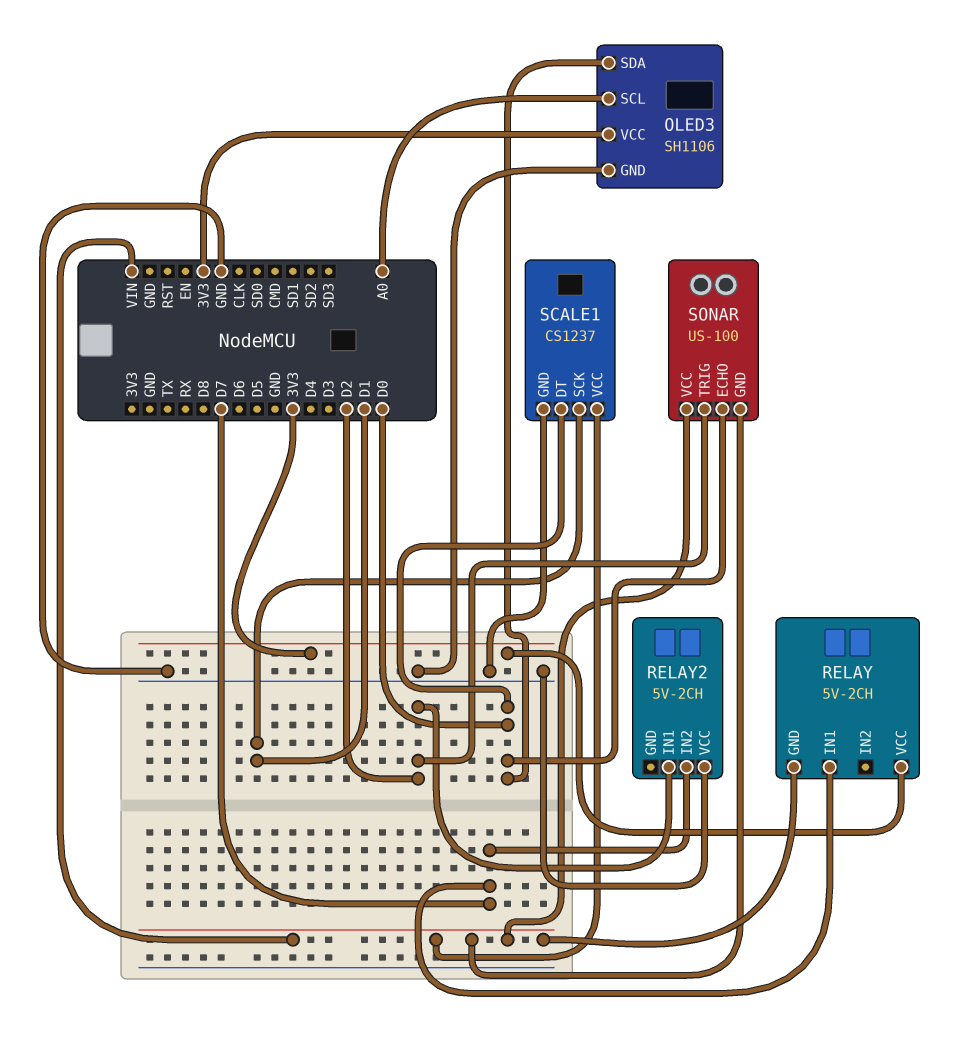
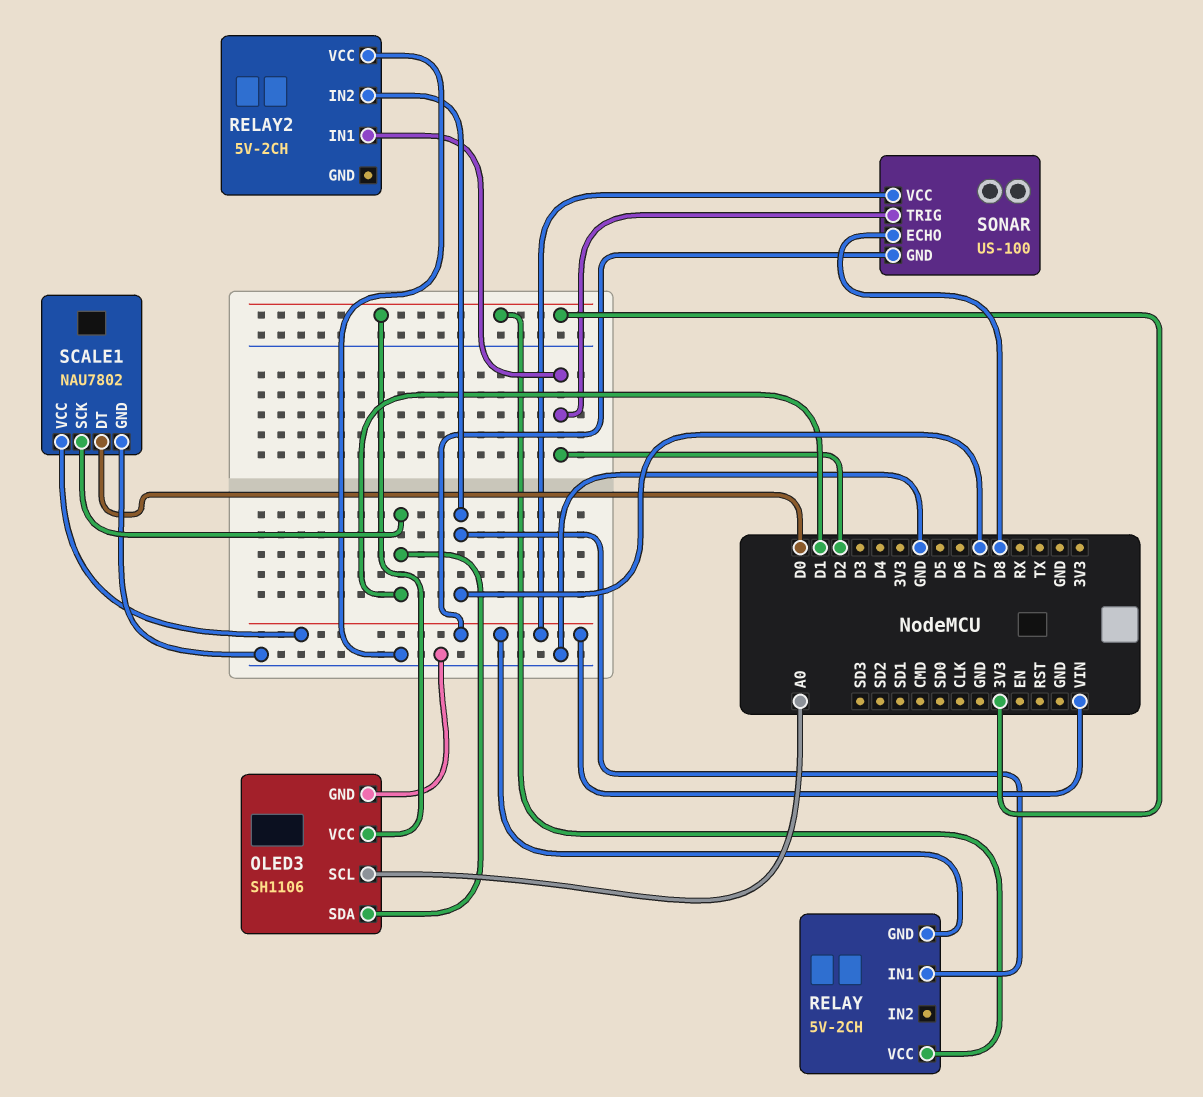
OLED3 pin SDA: D0 -> D1
SCALE1: CS1237 -> NAU7802
SONAR pin ECHO: D0 -> D8

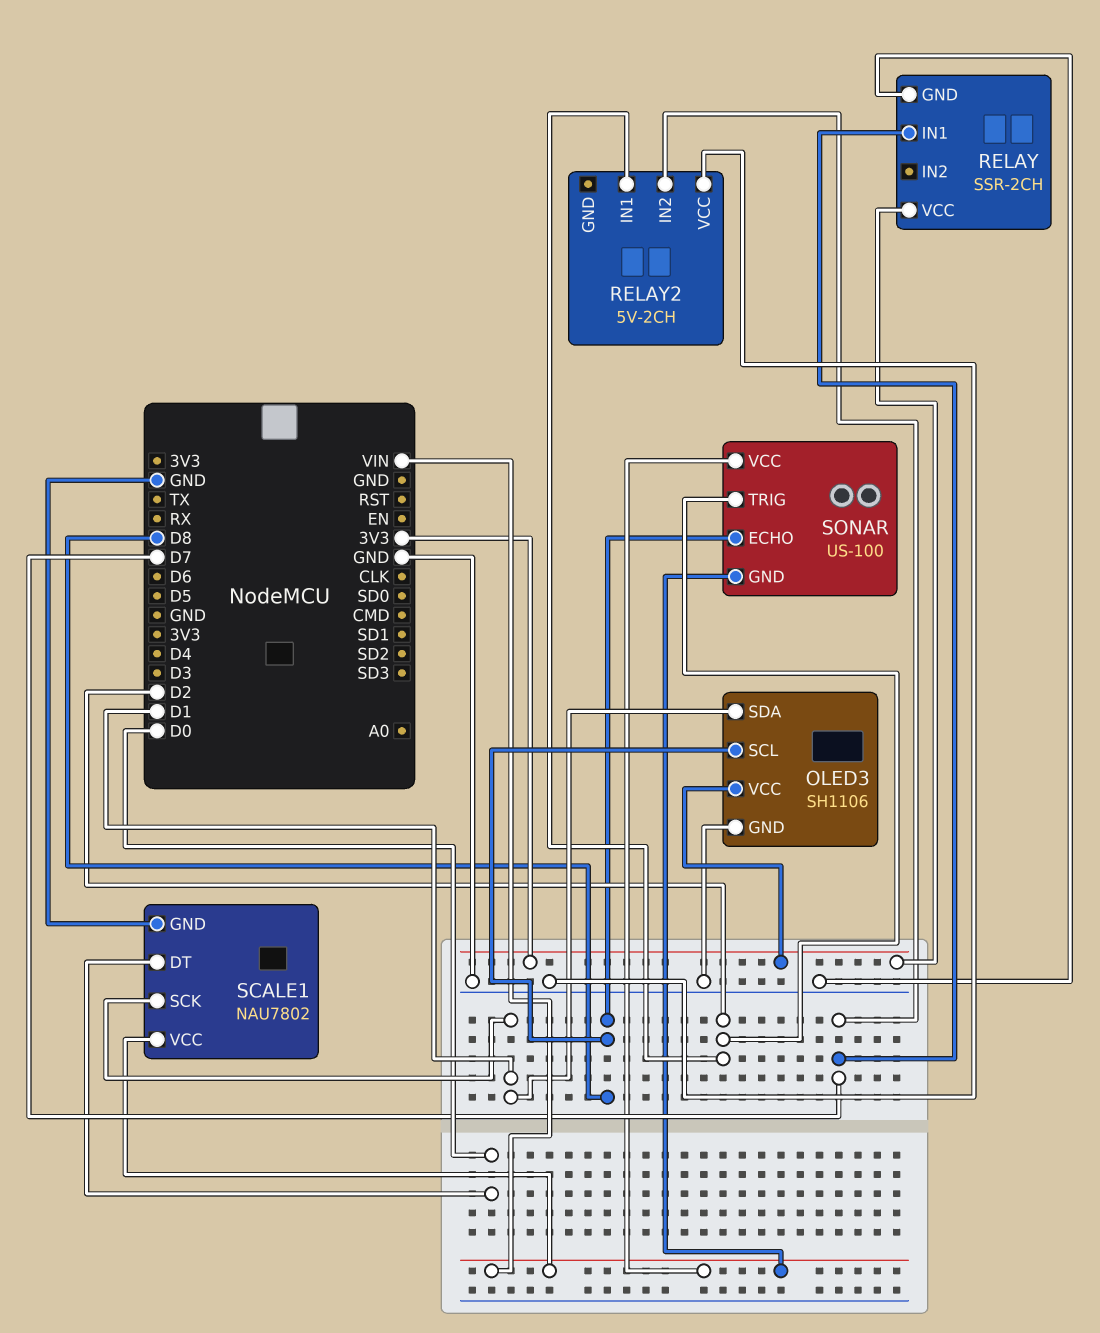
OLED3 pin SCL: A0 -> D8
RELAY: 5V-2CH -> SSR-2CH
RELAY pin GND: VIN -> GND

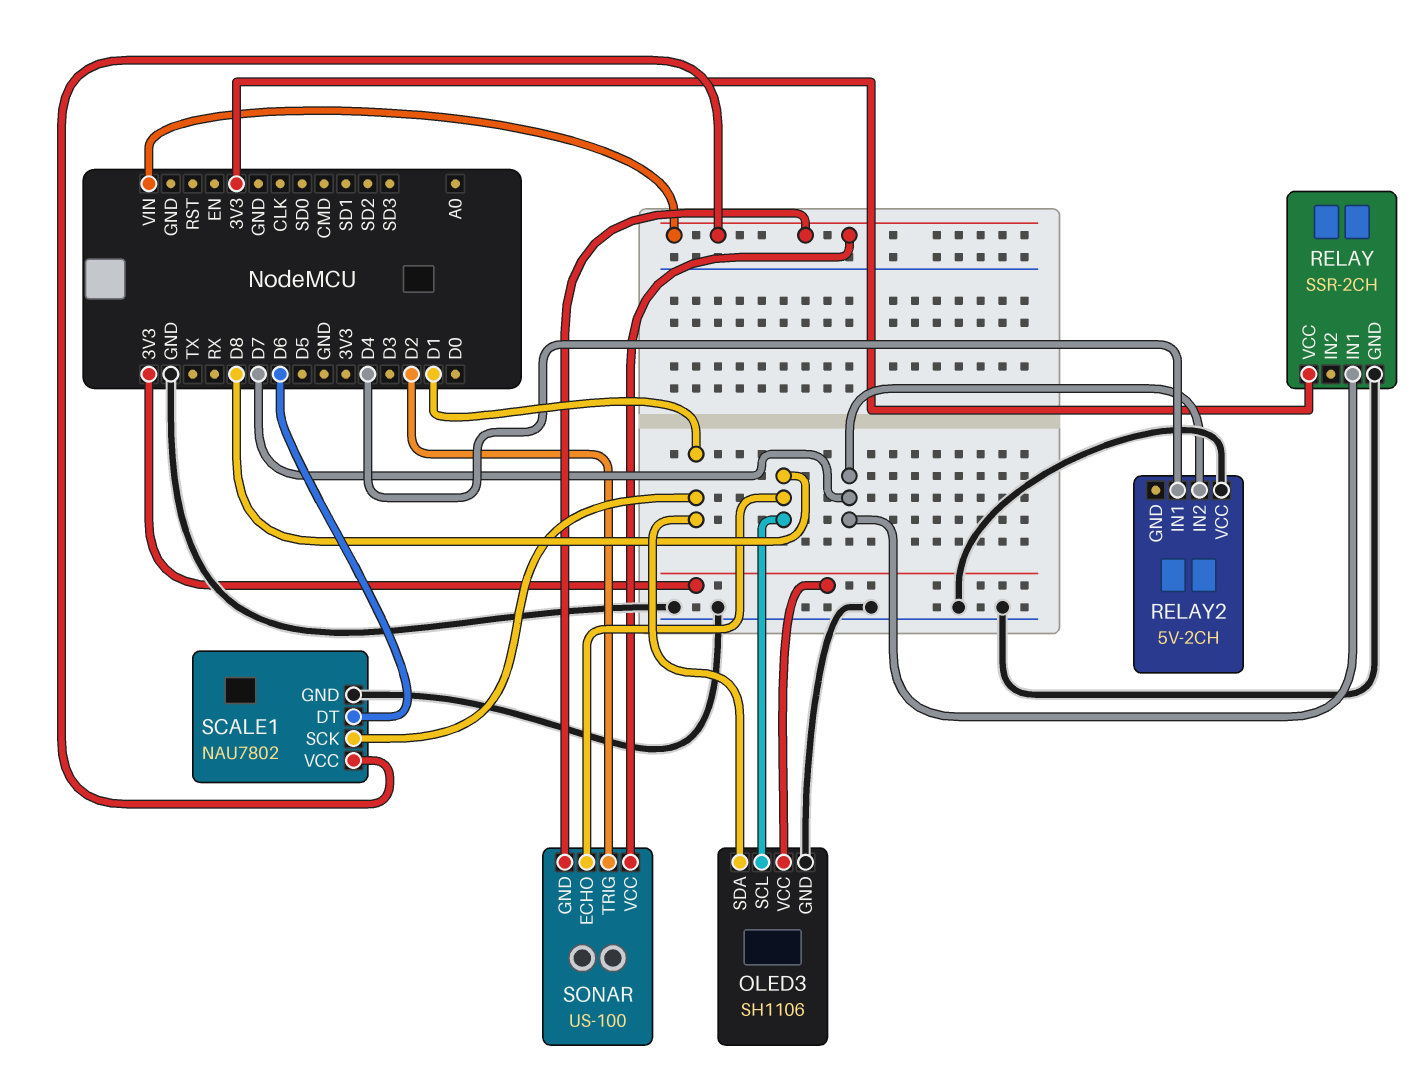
RELAY2 pin IN1: D2 -> D4
SCALE1 pin DT: D0 -> D6

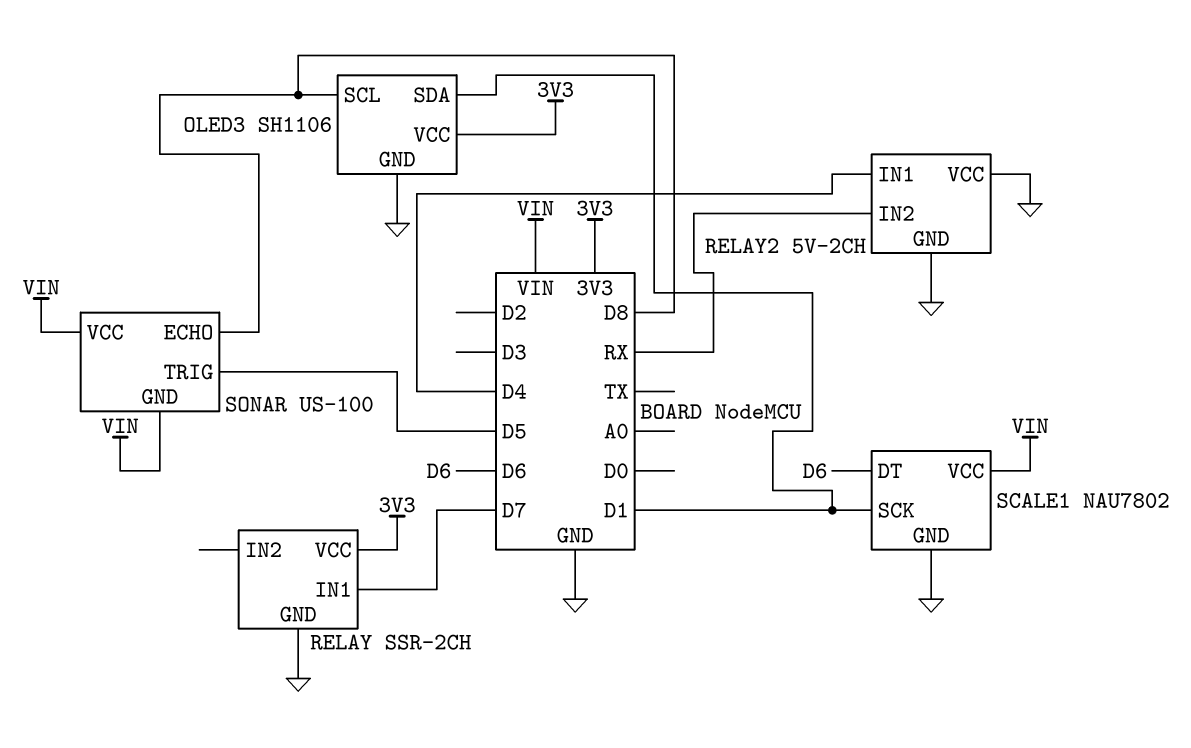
RELAY2 pin GND: none -> GND
RELAY2 pin IN2: D7 -> RX
SONAR pin TRIG: D2 -> D5

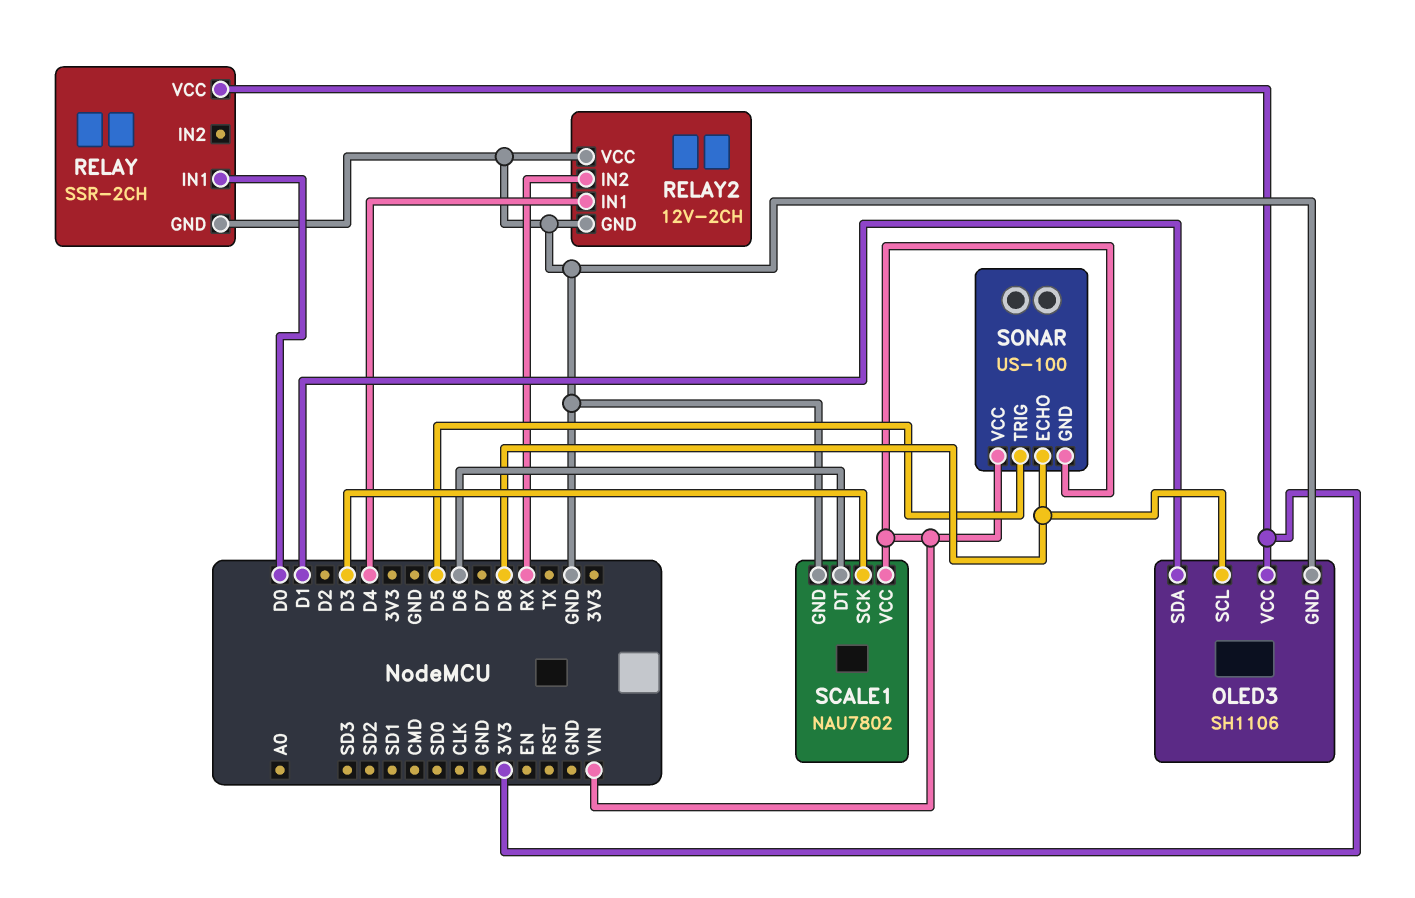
RELAY pin IN1: D7 -> D0
RELAY2: 5V-2CH -> 12V-2CH
SCALE1 pin SCK: D1 -> D3

